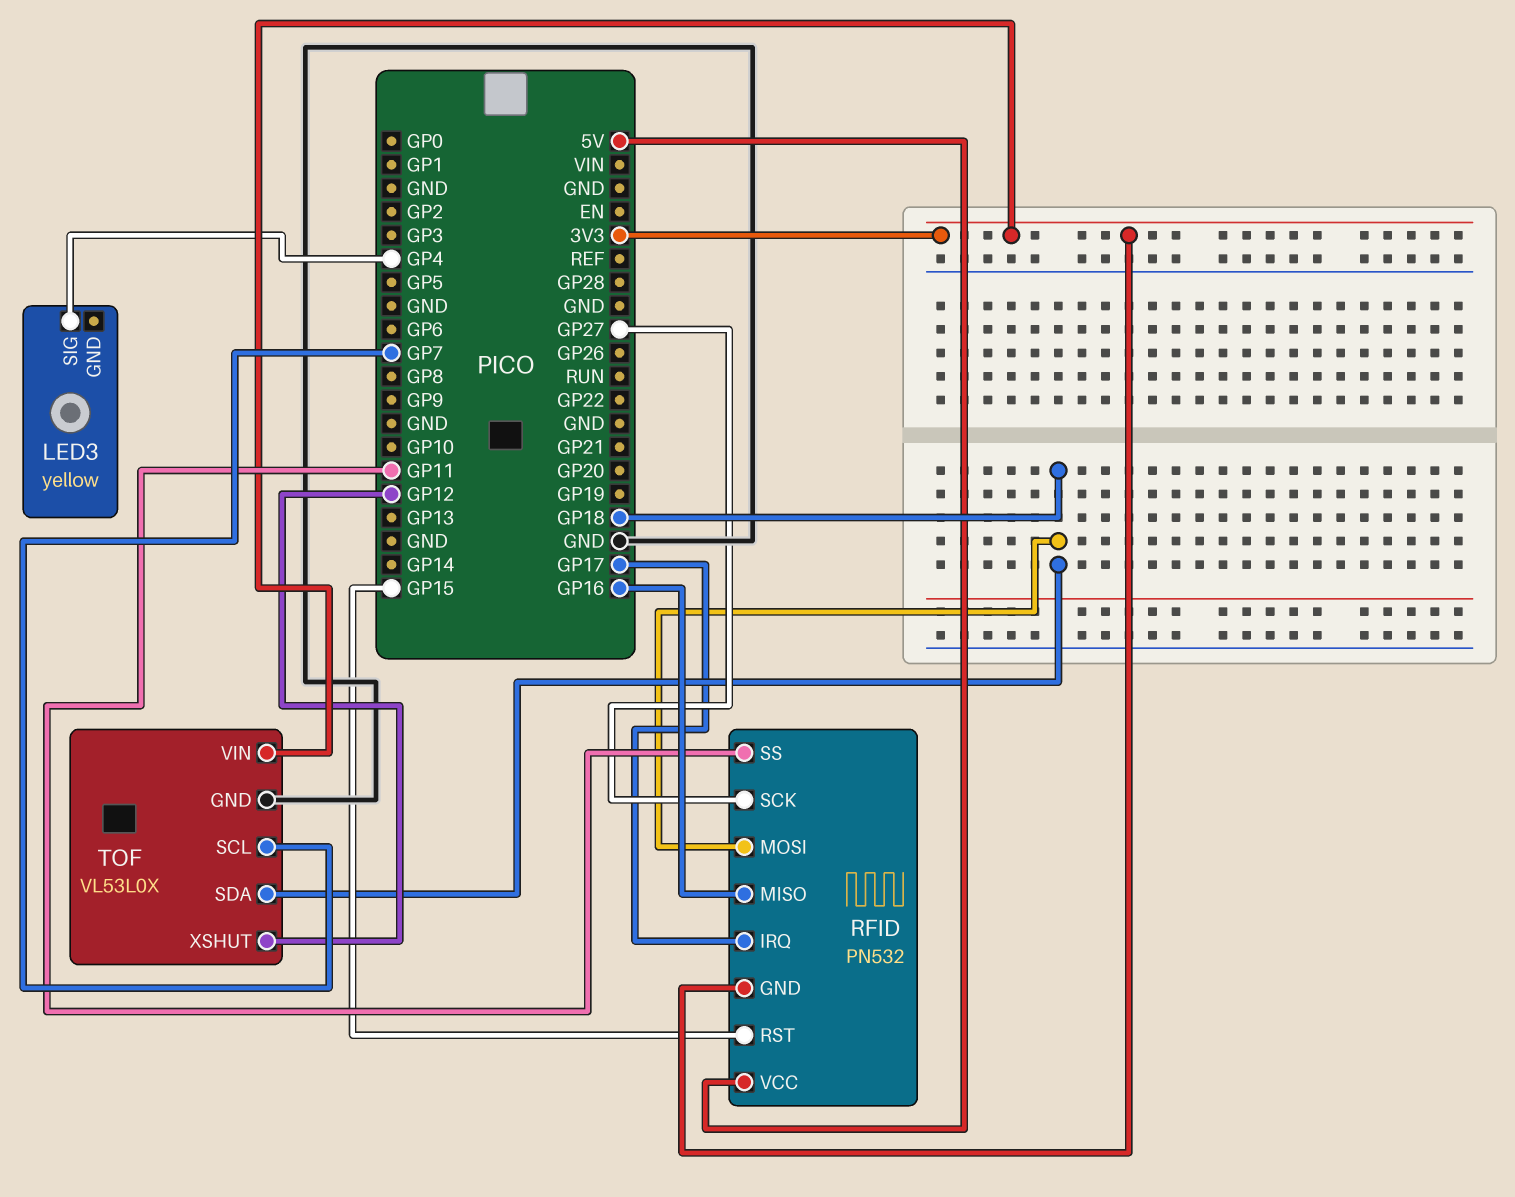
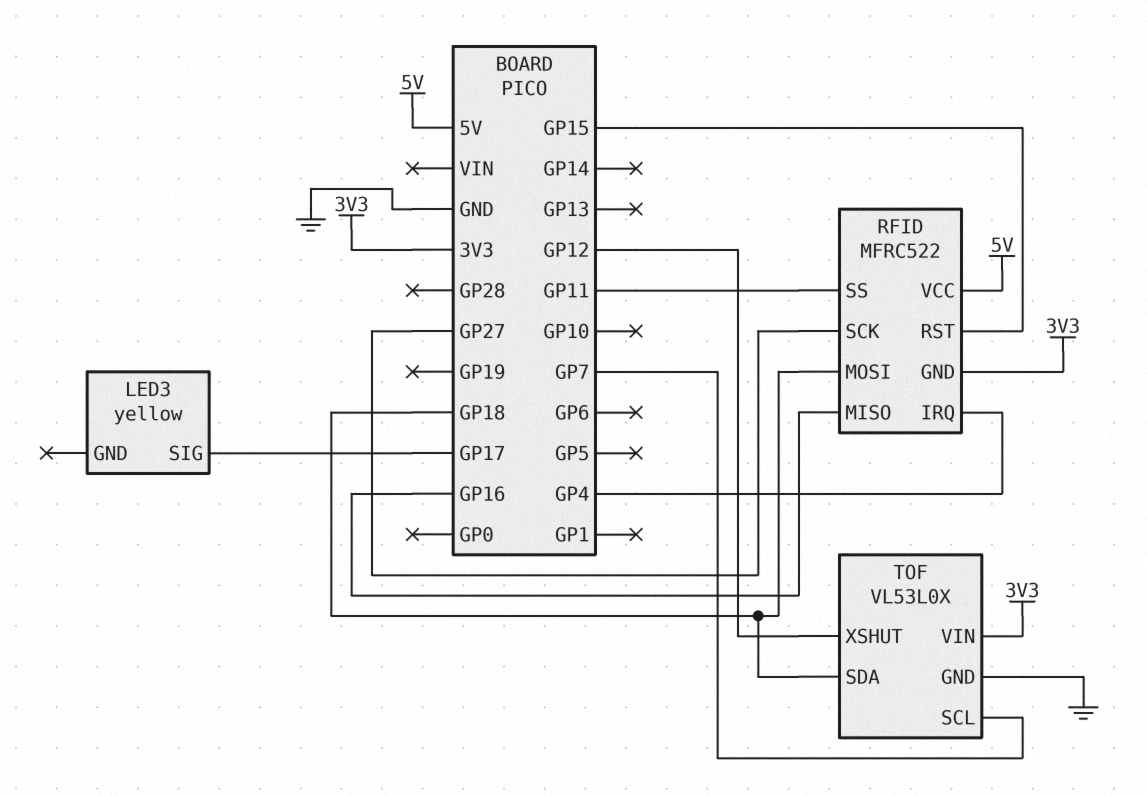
LED3 pin SIG: GP4 -> GP17
RFID: PN532 -> MFRC522
RFID pin IRQ: GP17 -> GP4

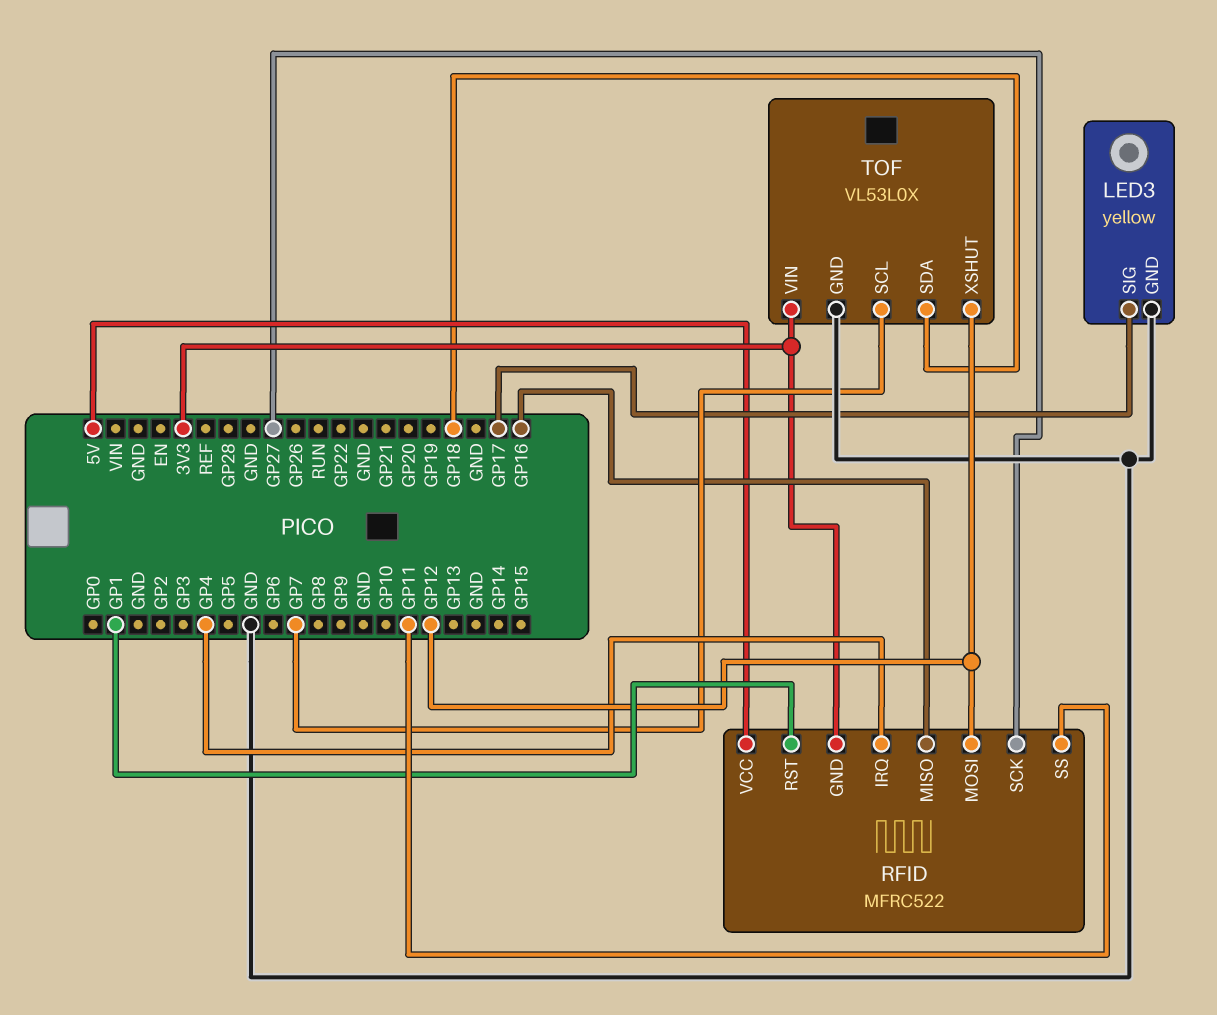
LED3 pin GND: none -> GND
RFID pin MOSI: GP18 -> GP12
RFID pin RST: GP15 -> GP1

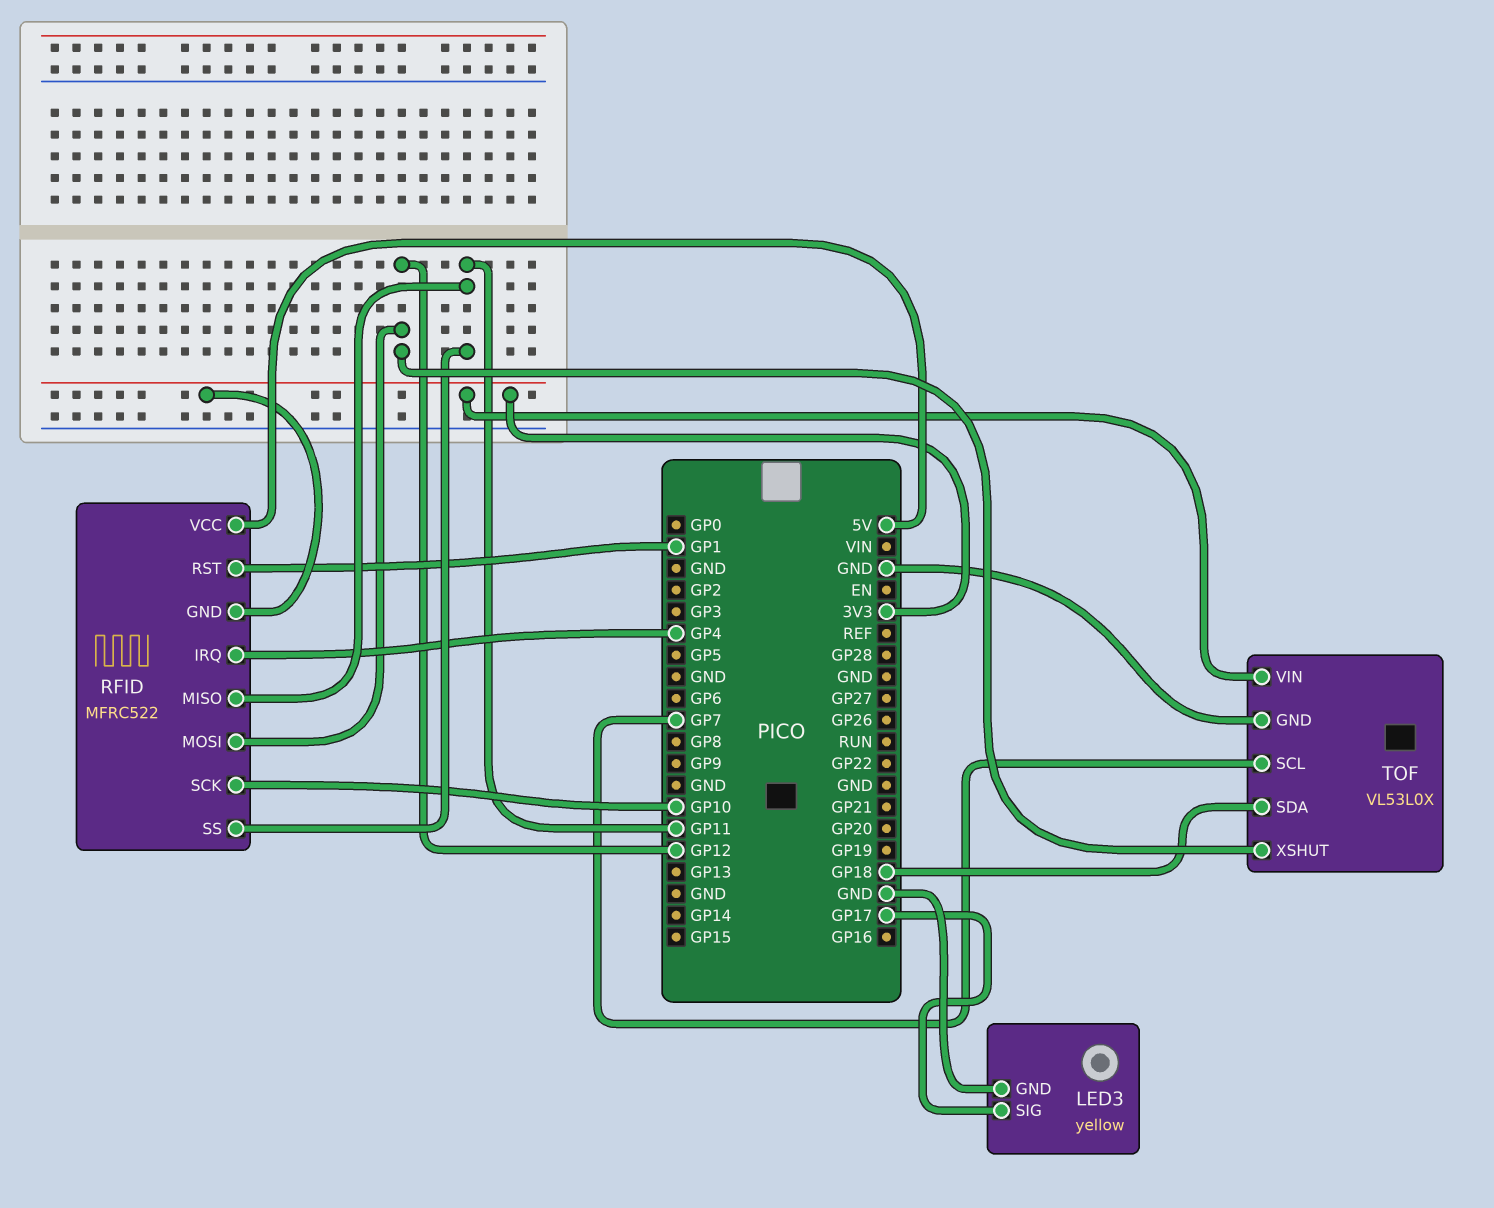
RFID pin MISO: GP16 -> GP11
RFID pin SCK: GP27 -> GP10

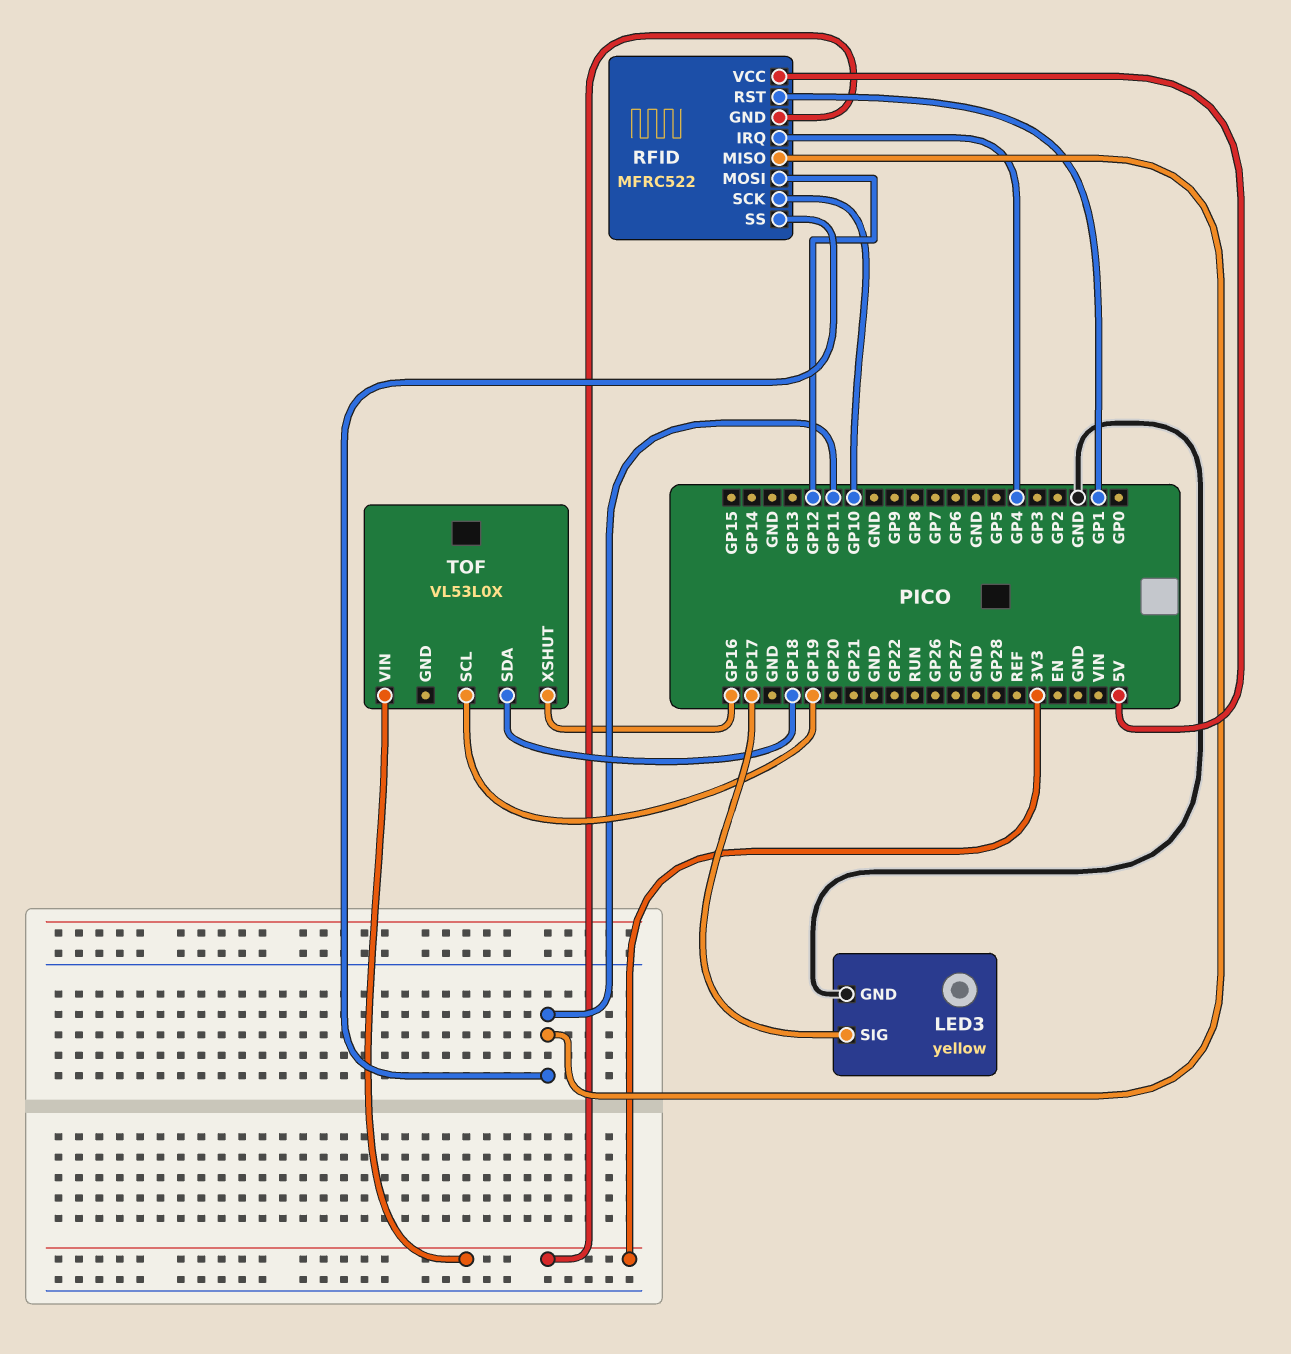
TOF pin GND: GND -> none
TOF pin SCL: GP7 -> GP19
TOF pin XSHUT: GP12 -> GP16

